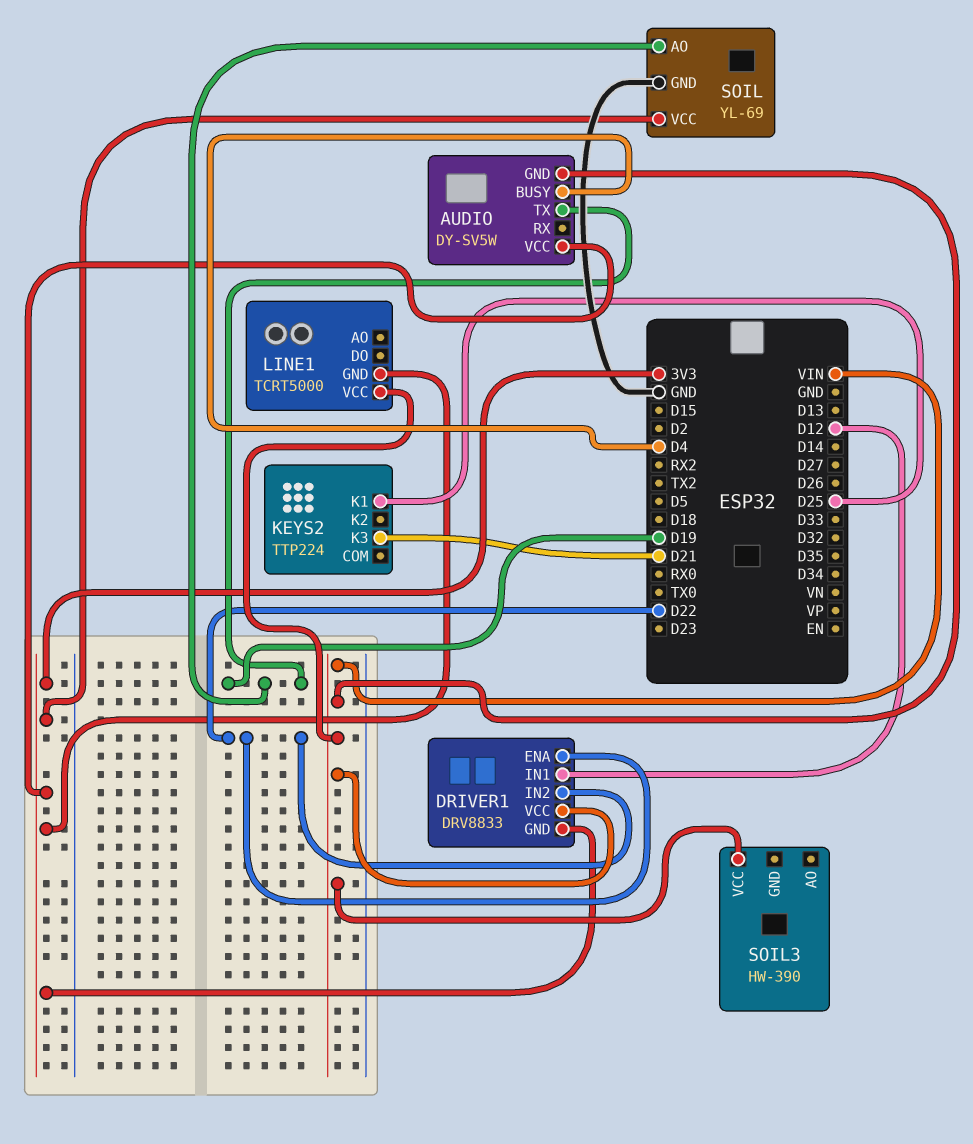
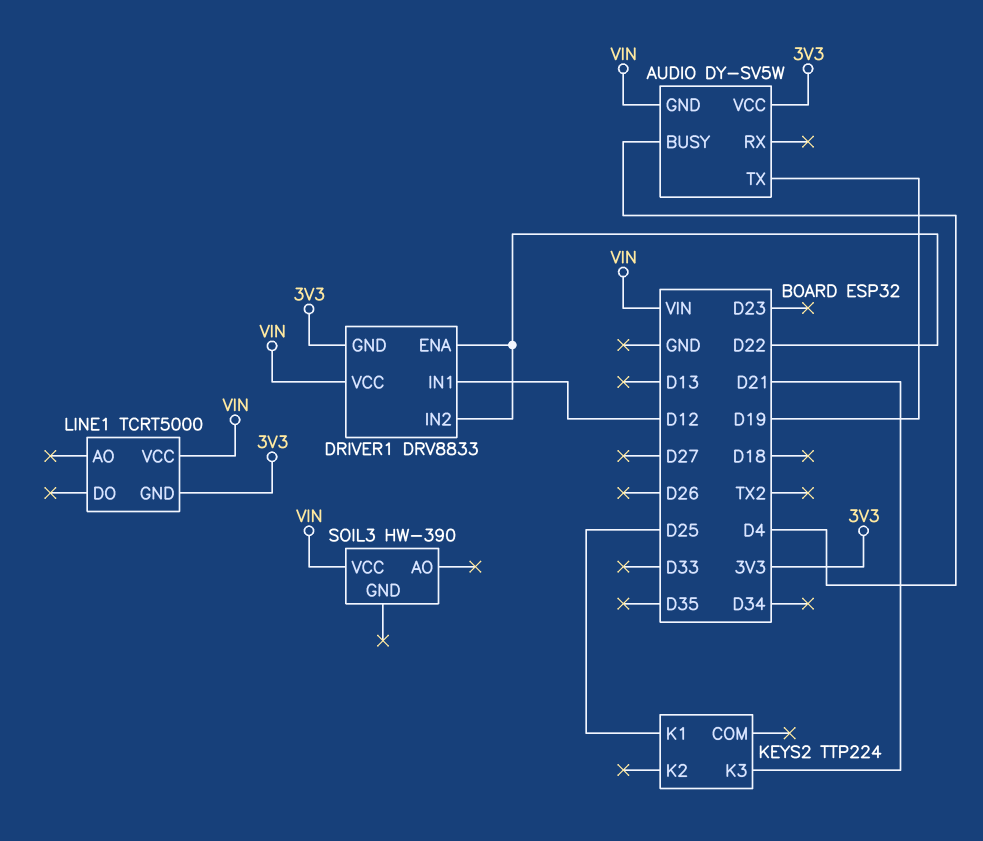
SOIL: YL-69 -> none
SOIL pin AO: D19 -> none
SOIL pin GND: GND -> none
SOIL pin VCC: 3V3 -> none

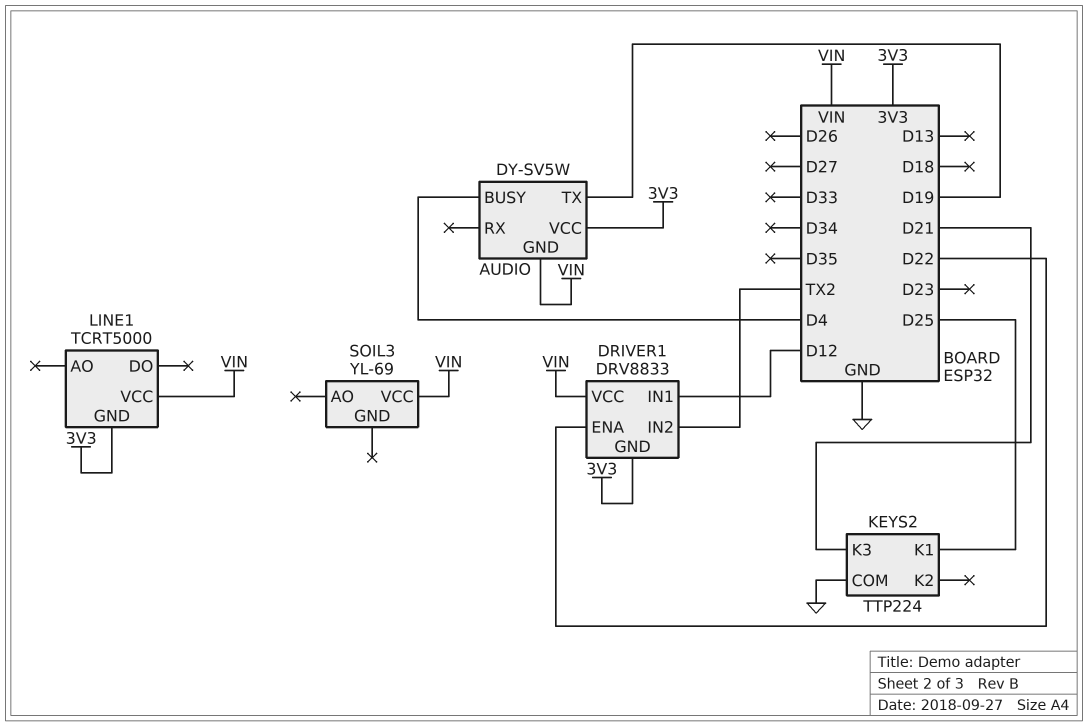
DRIVER1 pin IN2: D22 -> TX2
KEYS2 pin COM: none -> GND
SOIL3: HW-390 -> YL-69

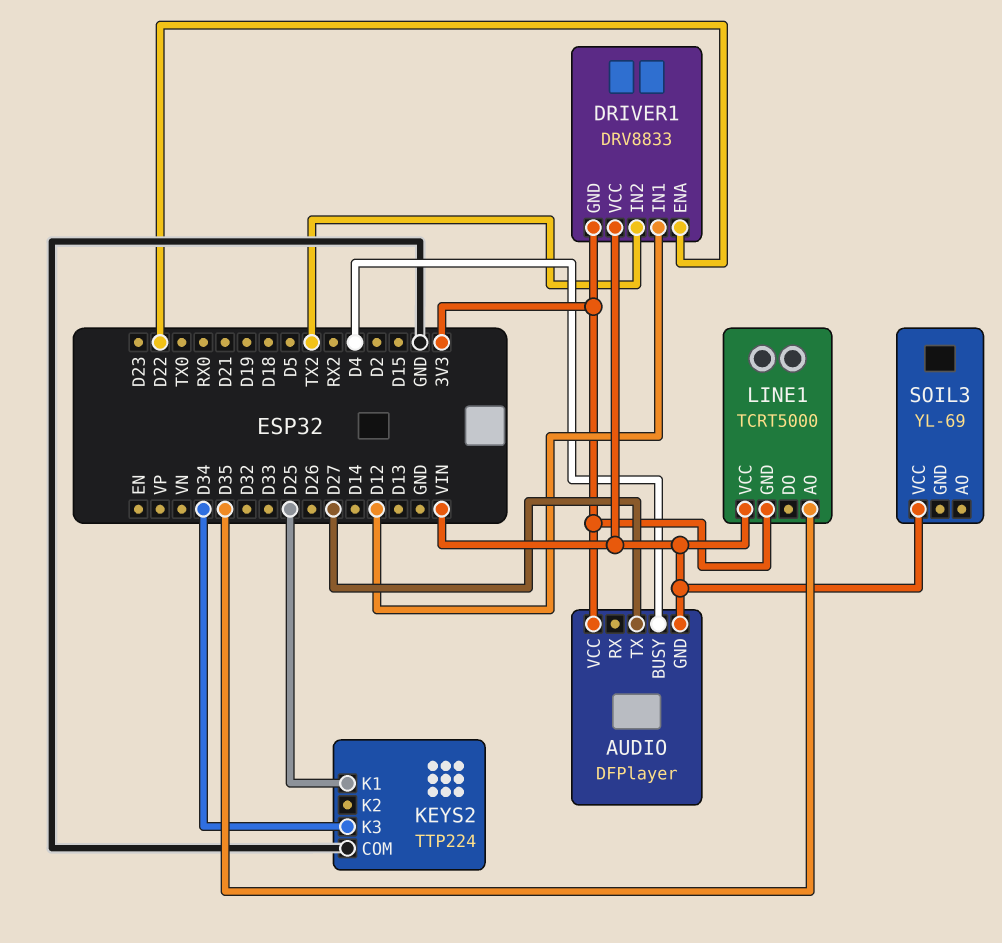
AUDIO: DY-SV5W -> DFPlayer
AUDIO pin TX: D19 -> D27
KEYS2 pin K3: D21 -> D34
LINE1 pin AO: none -> D35

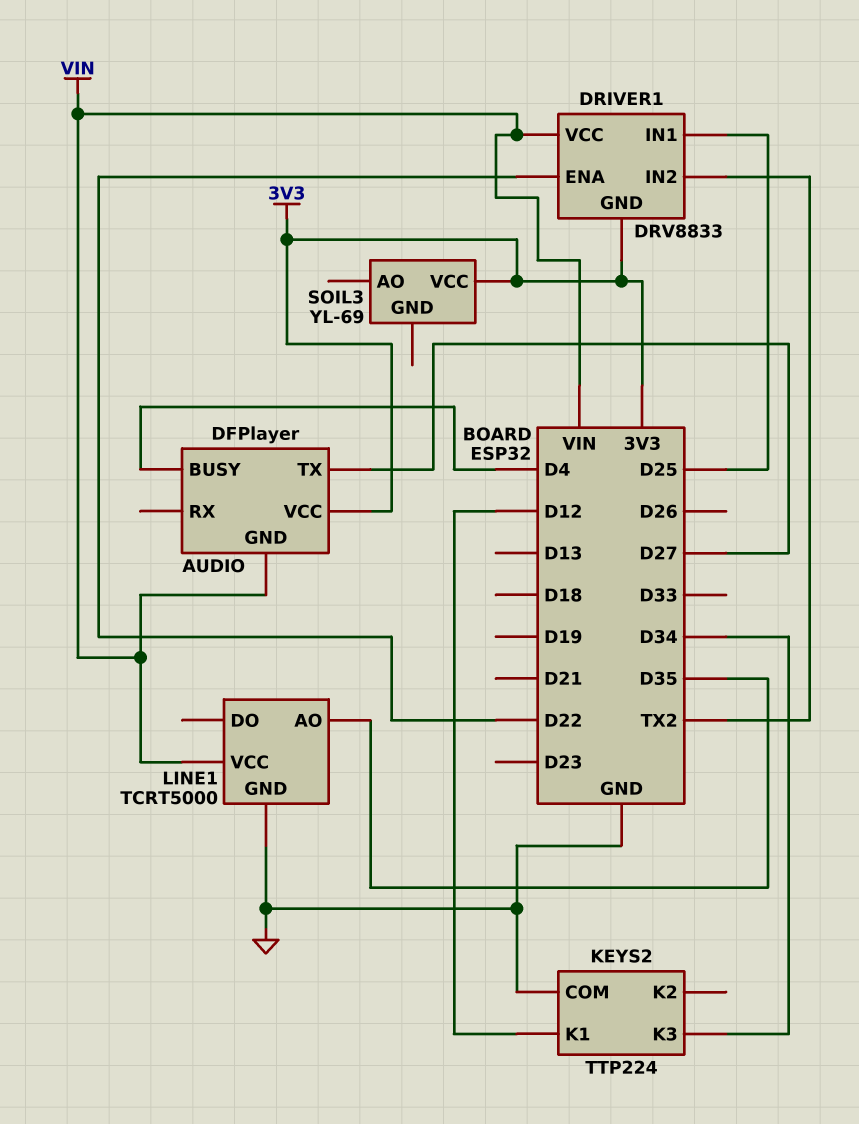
DRIVER1 pin IN1: D12 -> D25
KEYS2 pin K1: D25 -> D12
LINE1 pin GND: 3V3 -> GND
SOIL3 pin VCC: VIN -> 3V3

